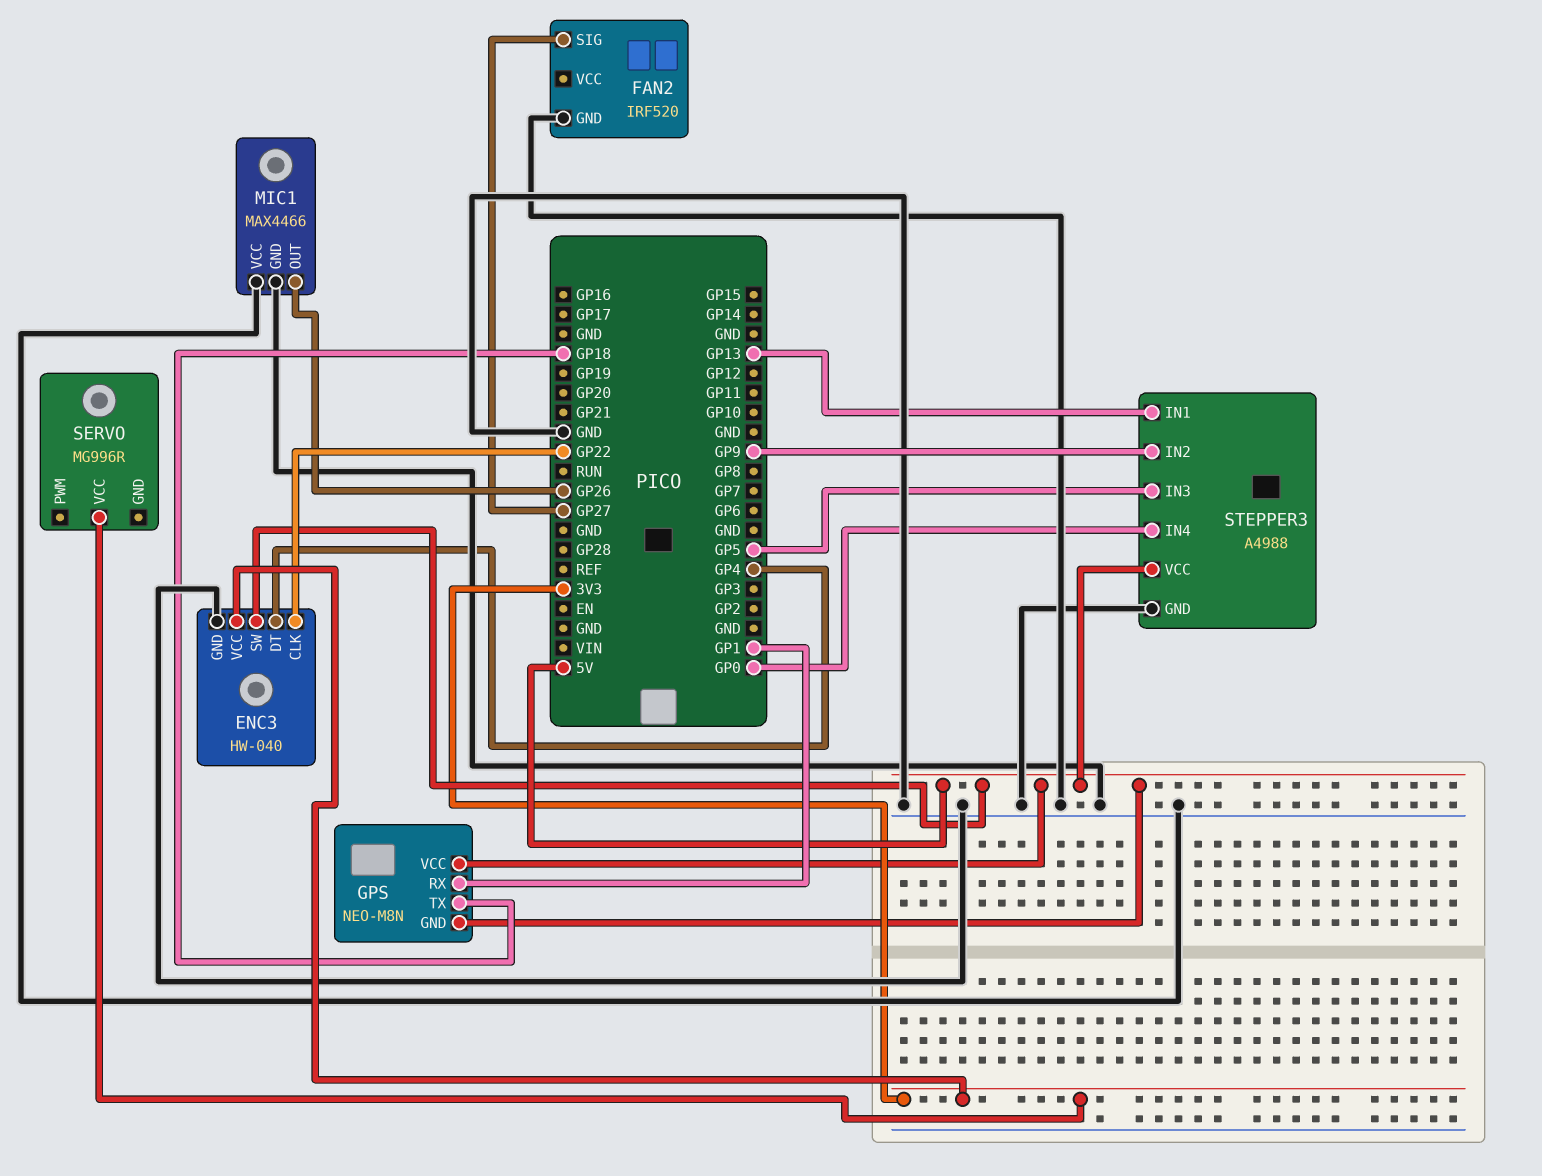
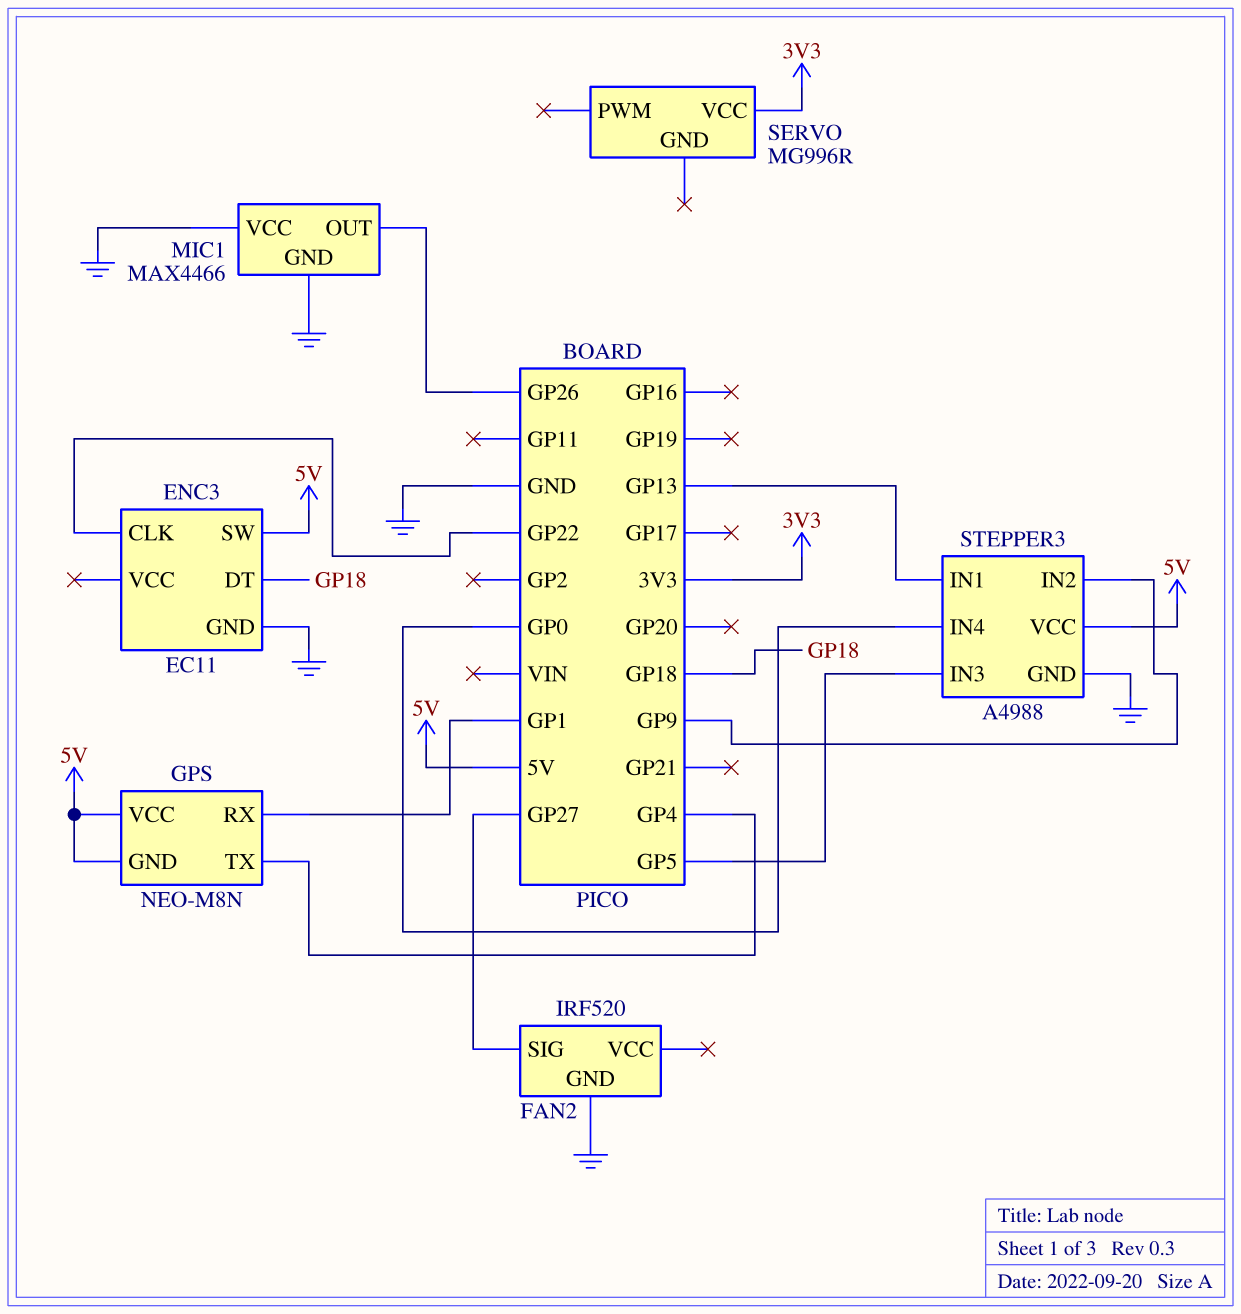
ENC3: HW-040 -> EC11
ENC3 pin DT: GP4 -> GP18
ENC3 pin VCC: 3V3 -> none
GPS pin TX: GP18 -> GP4

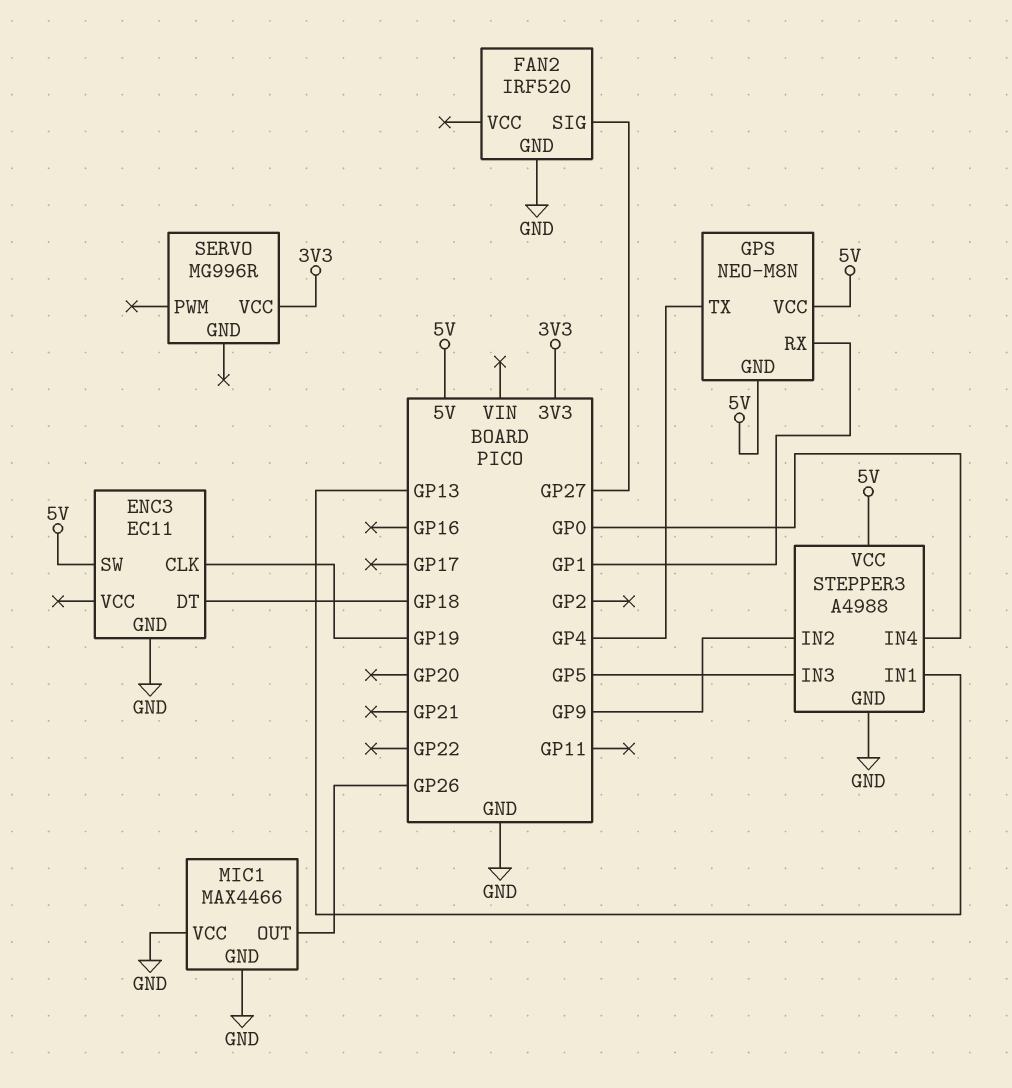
ENC3 pin CLK: GP22 -> GP19

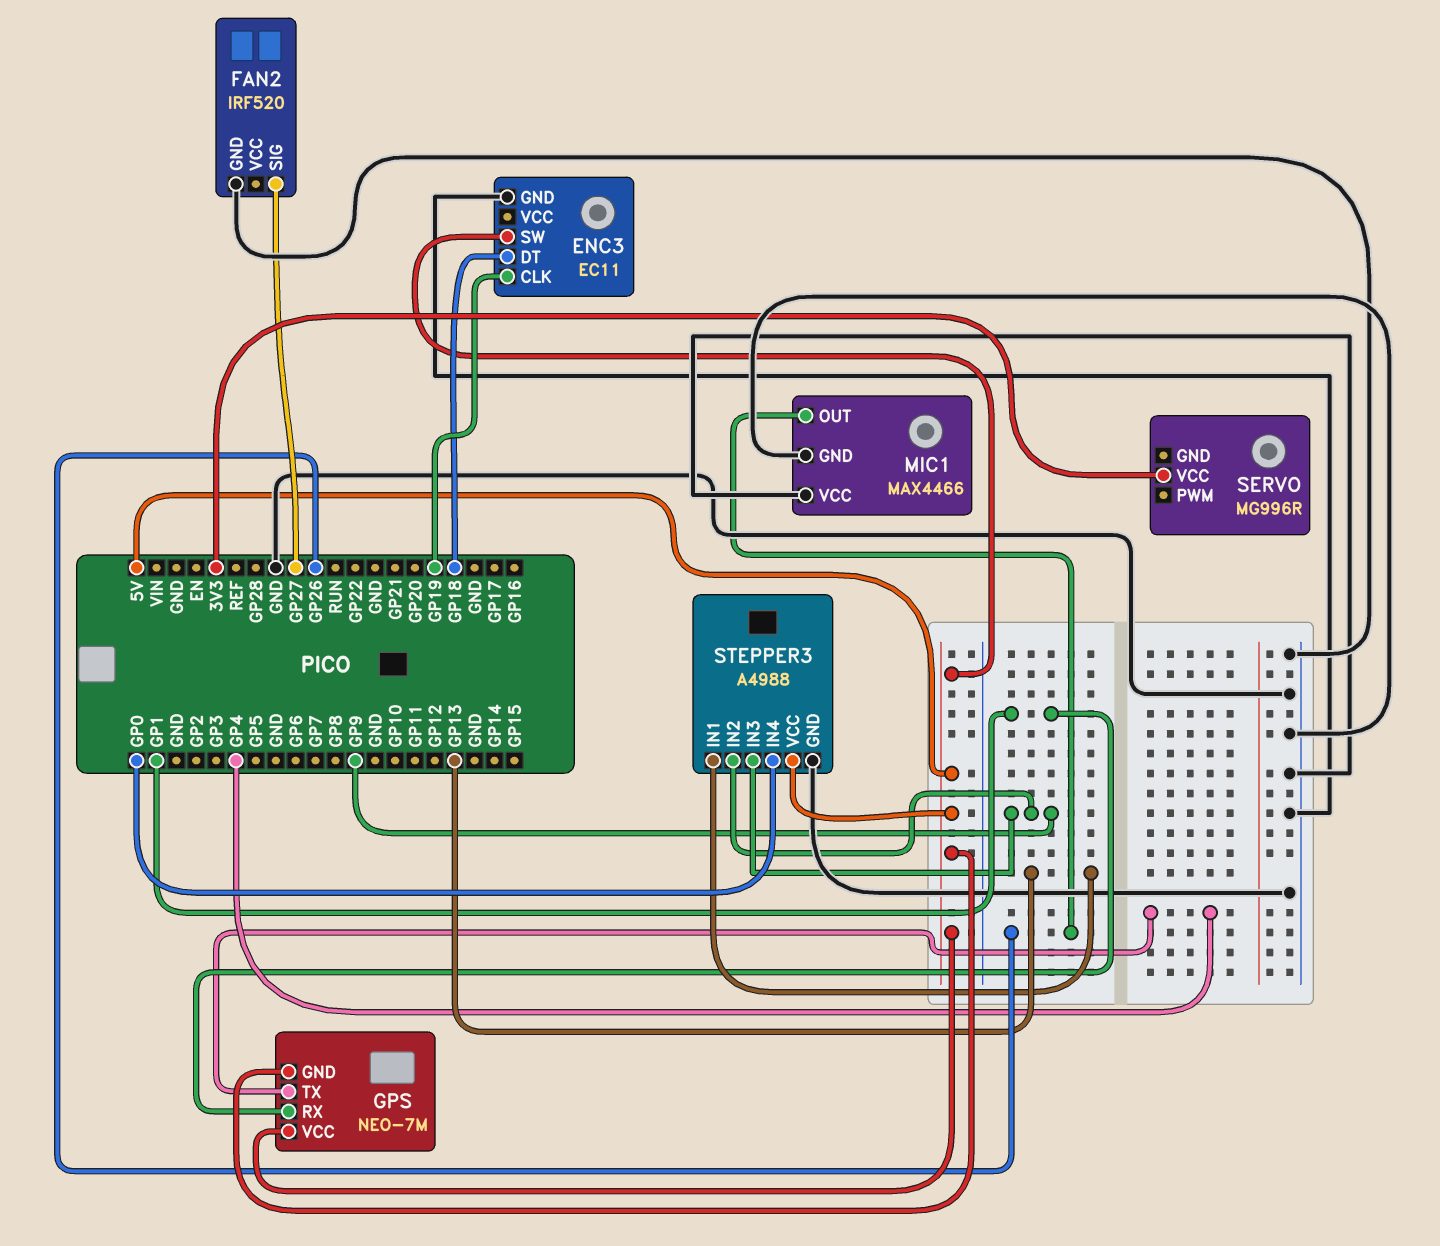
GPS: NEO-M8N -> NEO-7M
STEPPER3 pin IN3: GP5 -> GP9

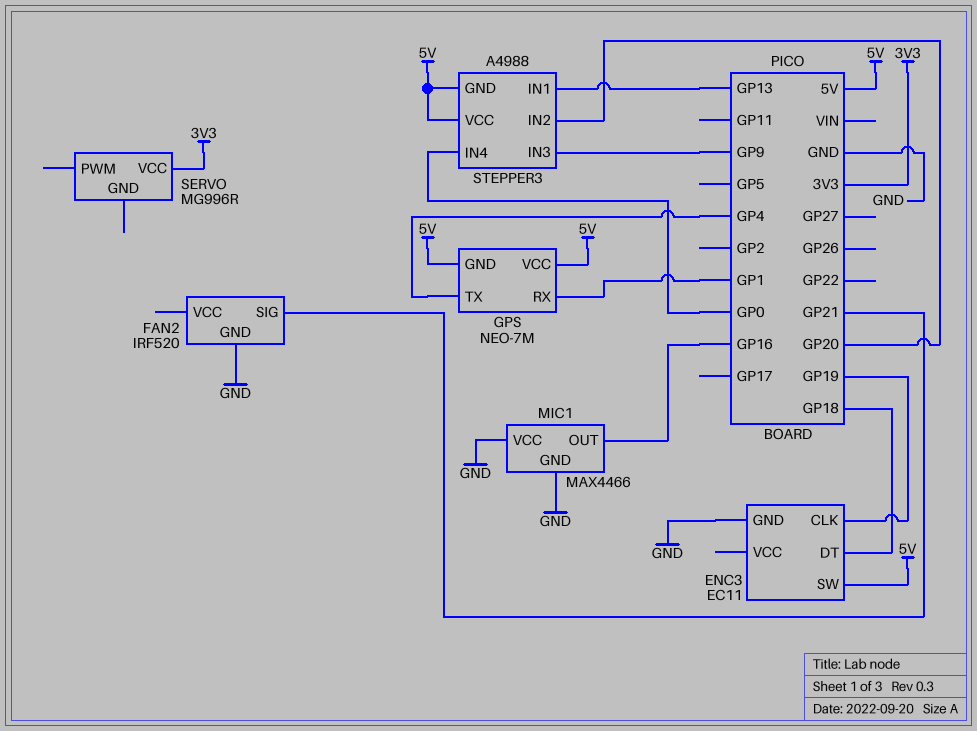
FAN2 pin SIG: GP27 -> GP21
MIC1 pin OUT: GP26 -> GP16
STEPPER3 pin GND: GND -> 5V
STEPPER3 pin IN2: GP9 -> GP20

